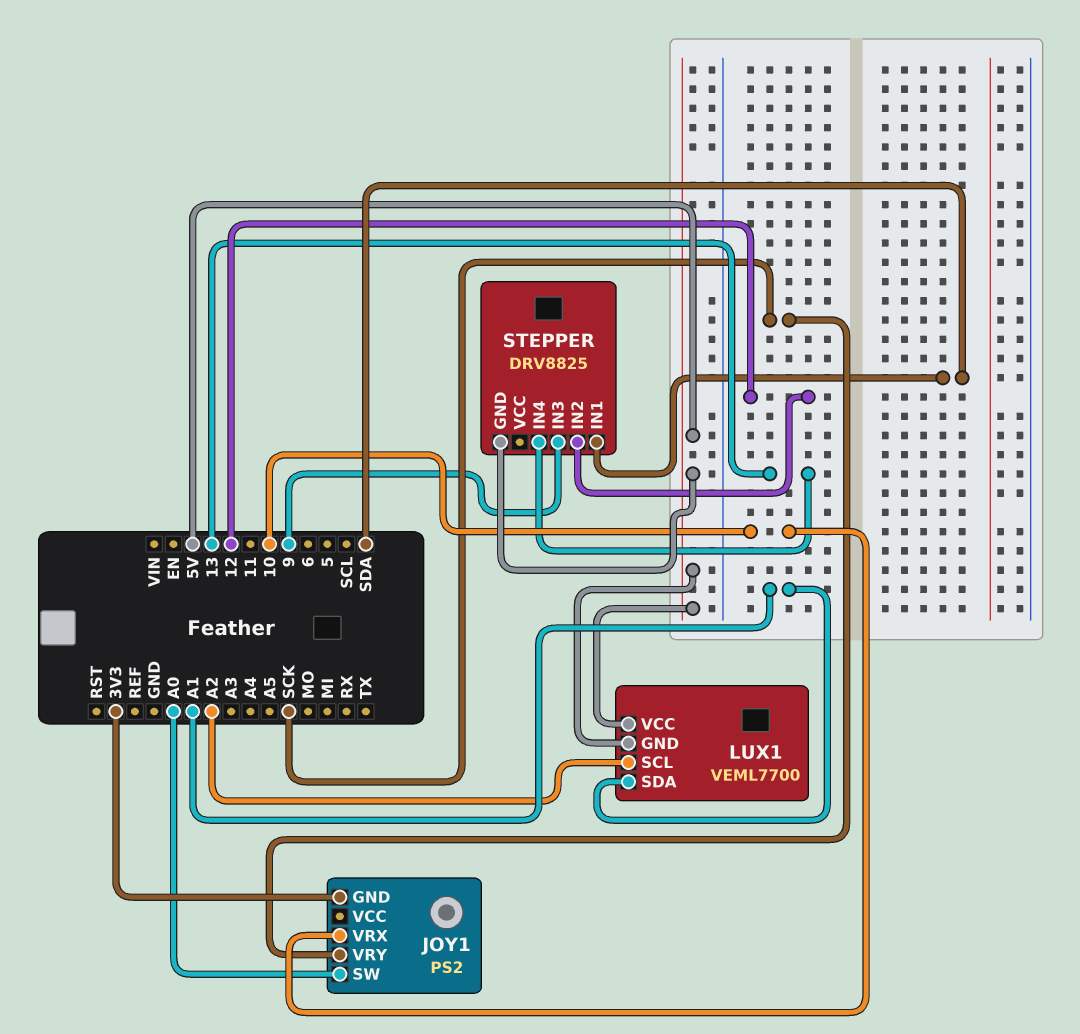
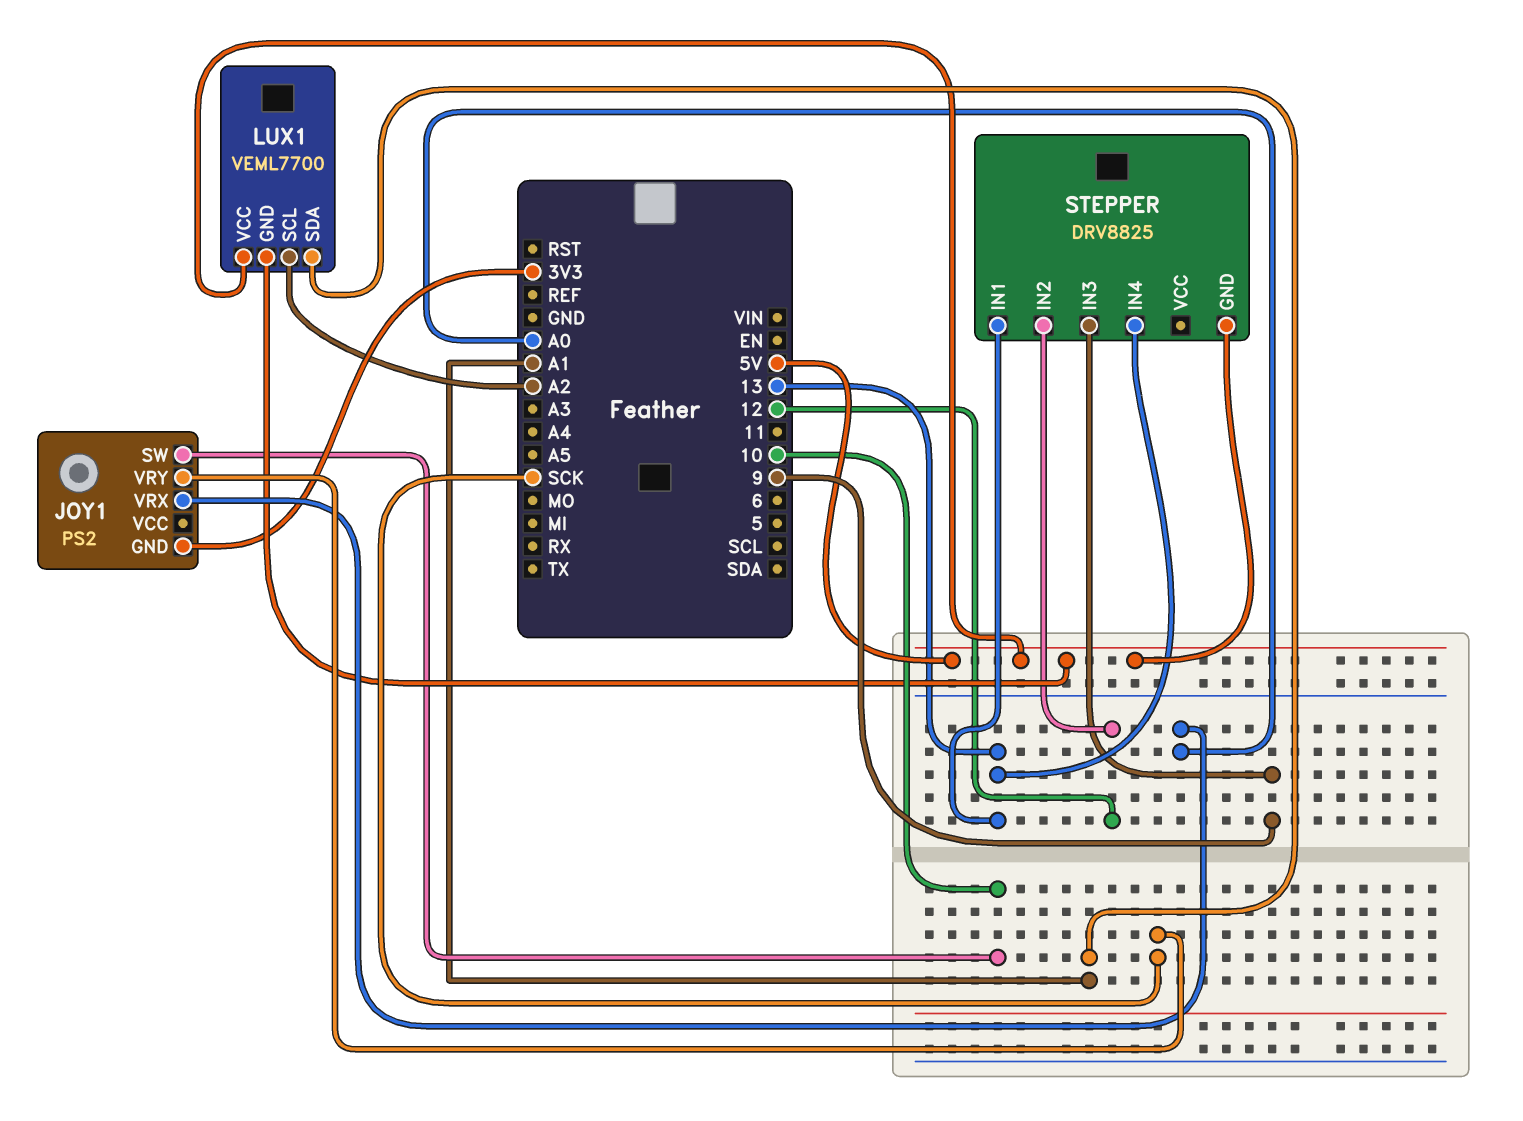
JOY1 pin SW: A0 -> 10
JOY1 pin VRX: 10 -> A0
STEPPER pin IN1: SDA -> 13

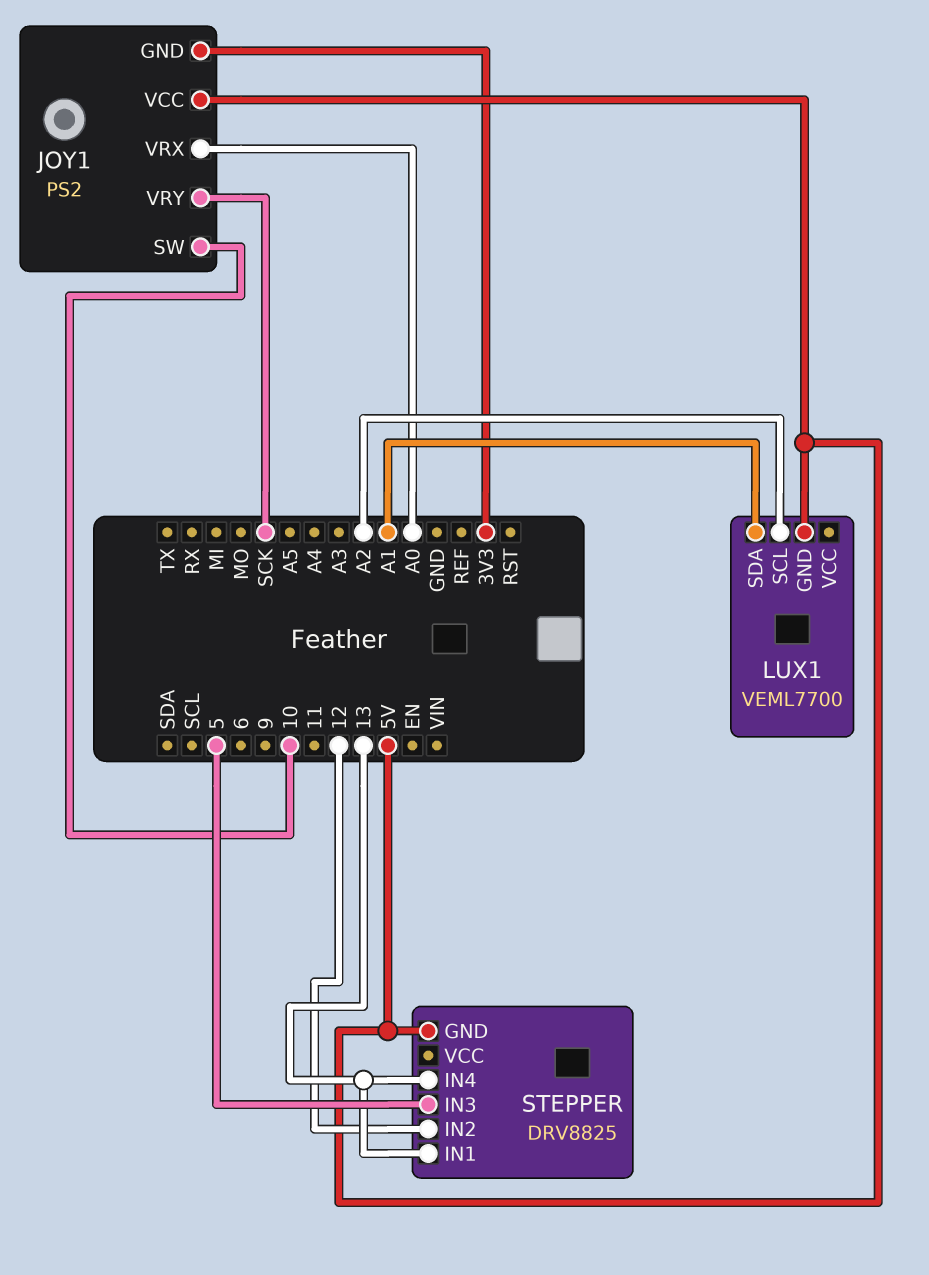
JOY1 pin VCC: none -> 5V
LUX1 pin VCC: 5V -> none
STEPPER pin IN3: 9 -> 5

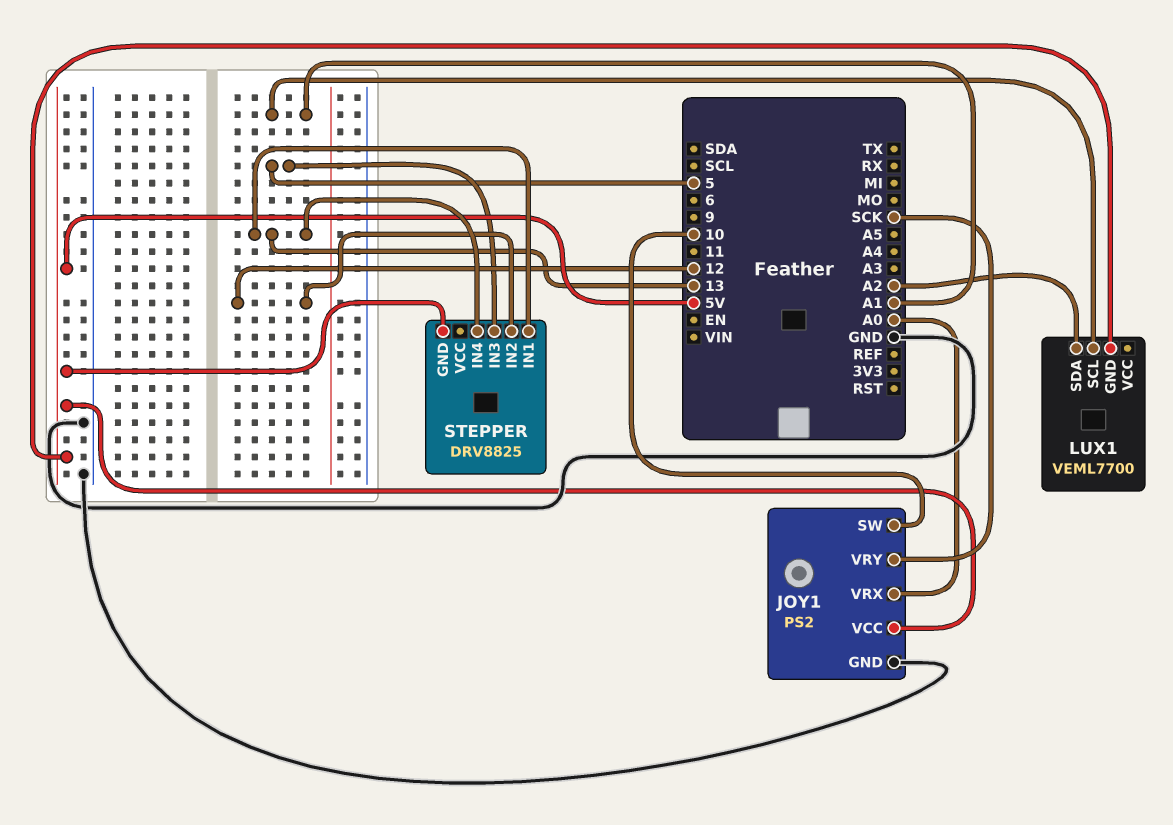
JOY1 pin GND: 3V3 -> GND
LUX1 pin SCL: A2 -> A1
LUX1 pin SDA: A1 -> A2

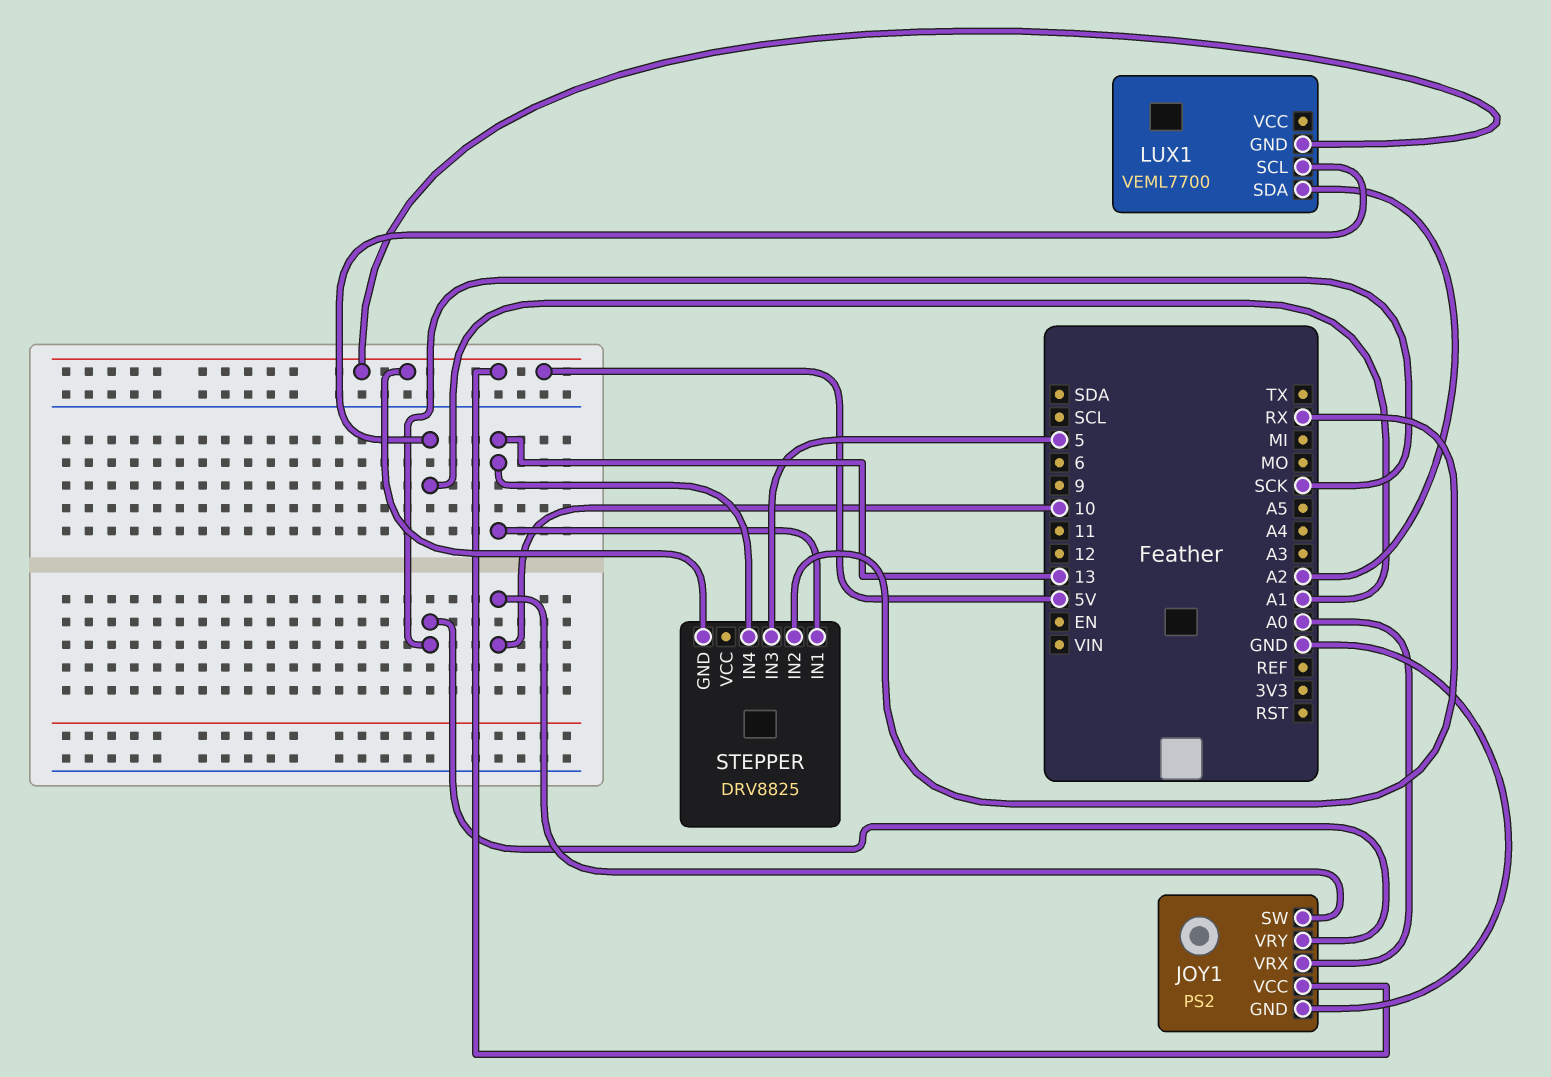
STEPPER pin IN2: 12 -> RX

